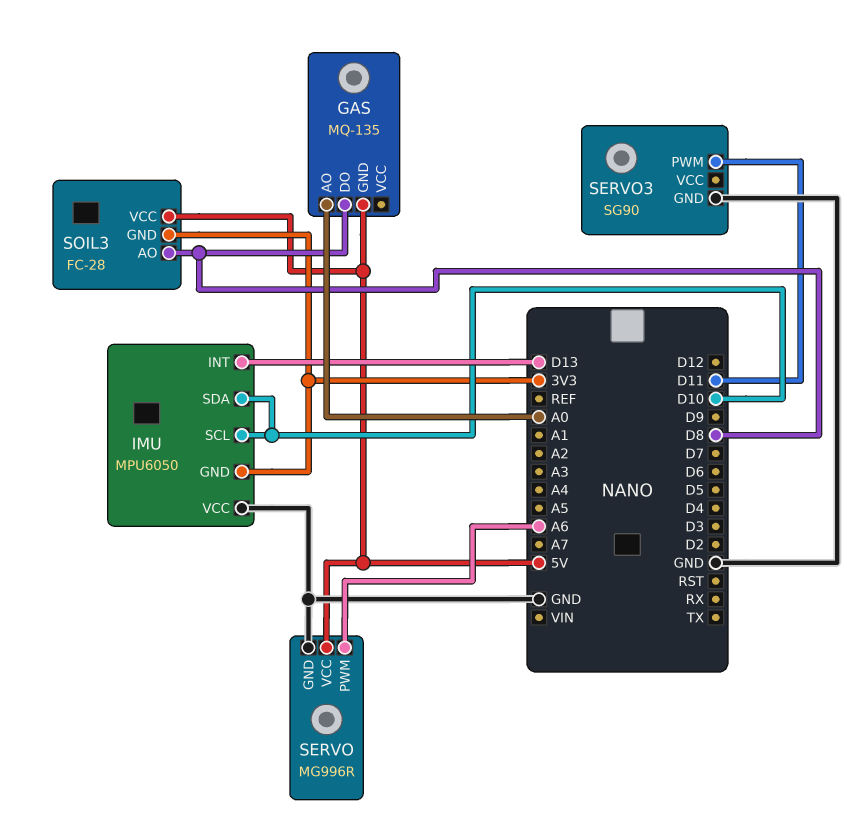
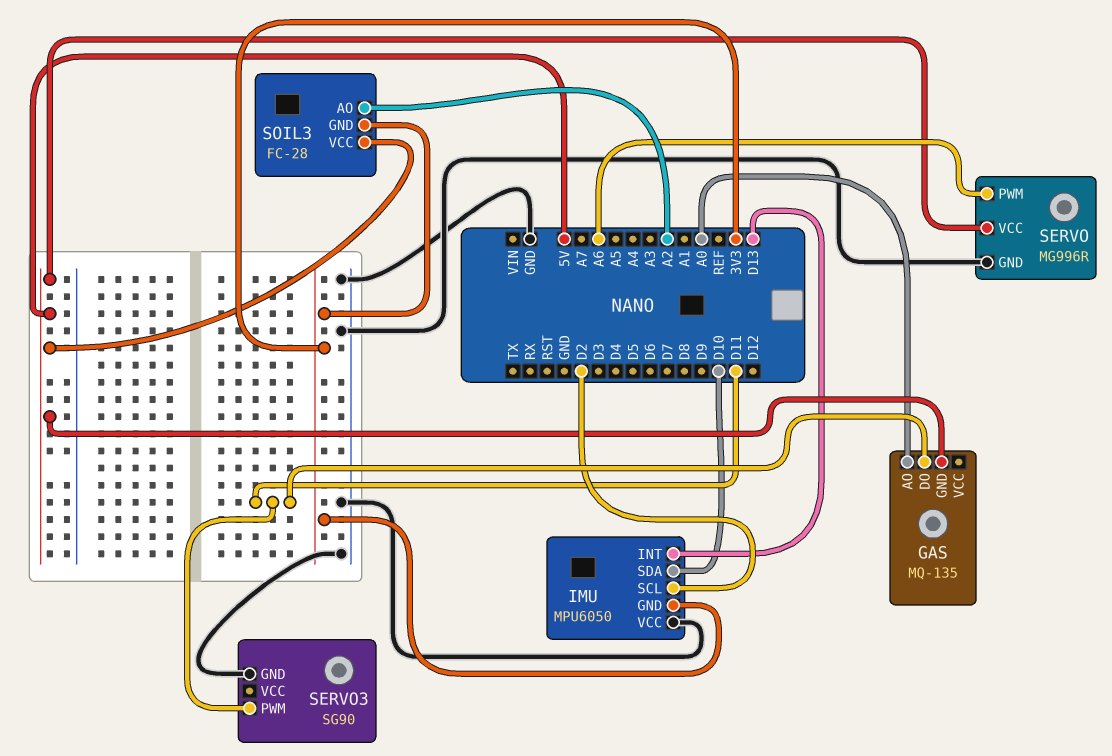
GAS pin DO: D8 -> D11
IMU pin SCL: D10 -> D2
SOIL3 pin AO: D8 -> A2

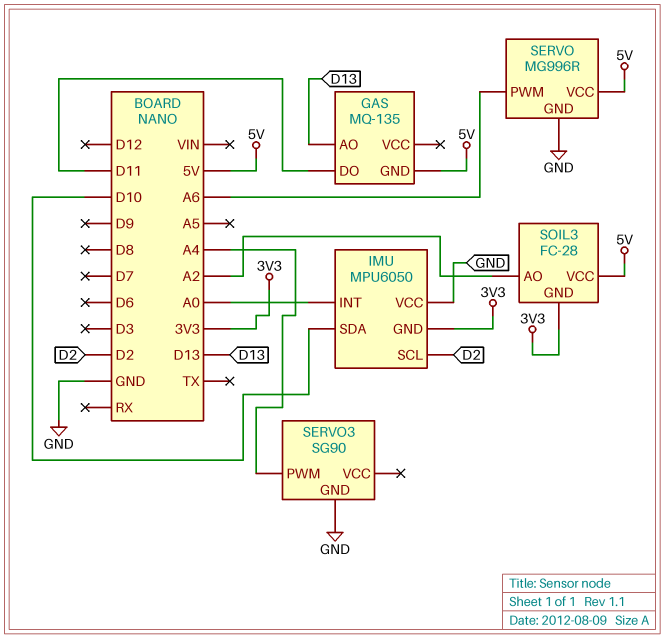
GAS pin AO: A0 -> D13
IMU pin INT: D13 -> A0
SERVO3 pin PWM: D11 -> A4

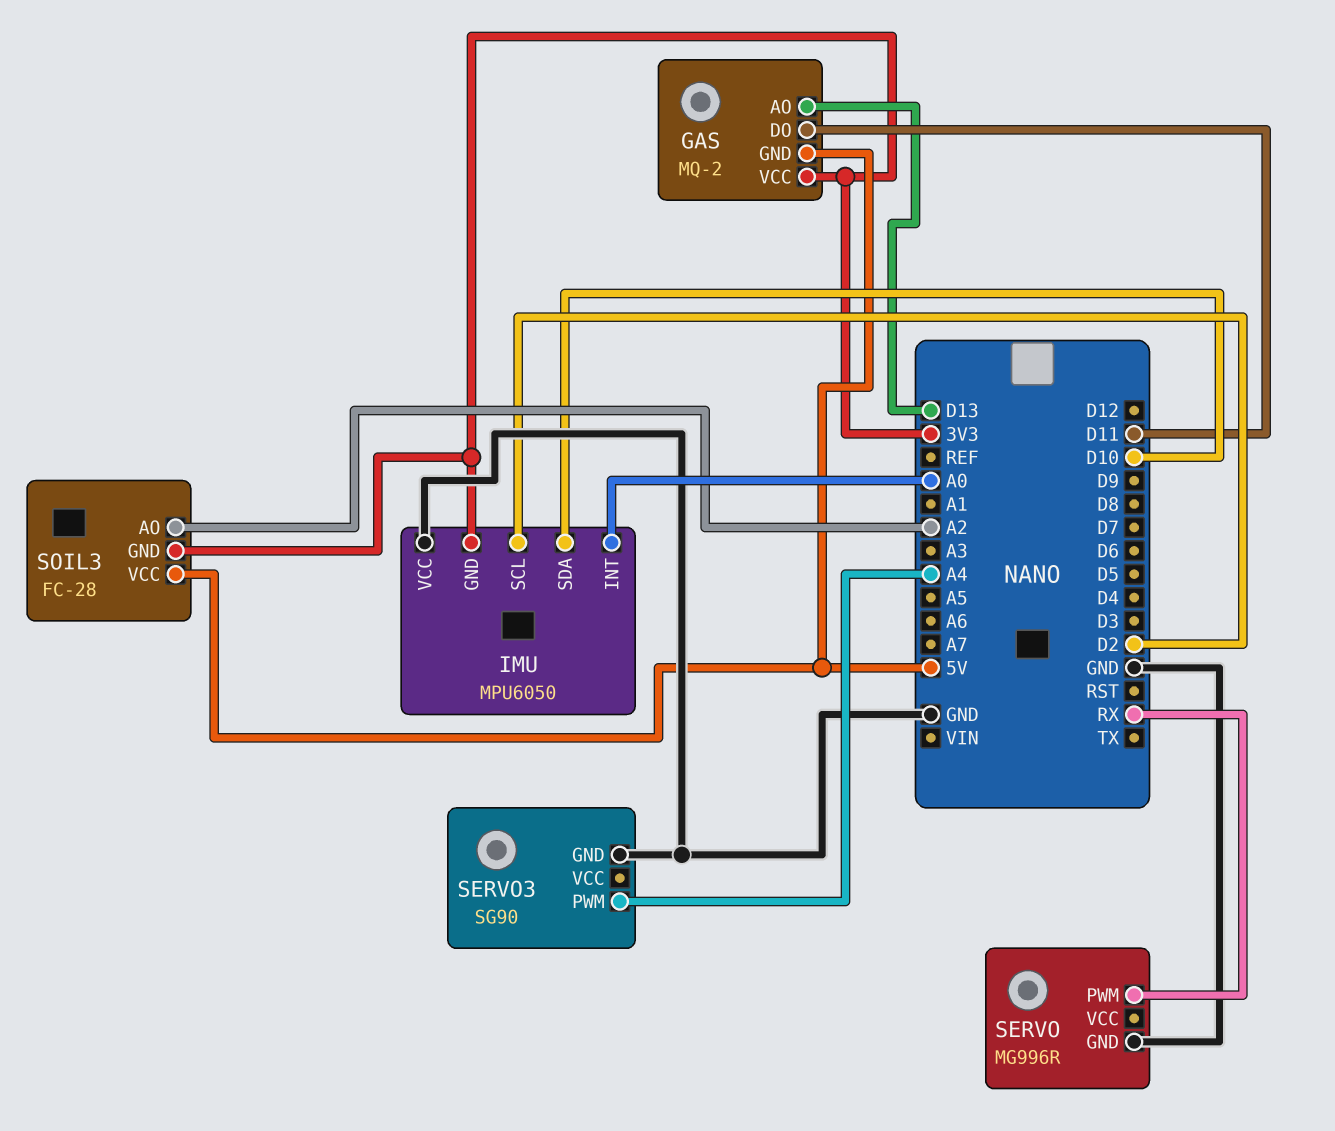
GAS: MQ-135 -> MQ-2
GAS pin VCC: none -> 3V3
SERVO pin PWM: A6 -> RX
SERVO pin VCC: 5V -> none

